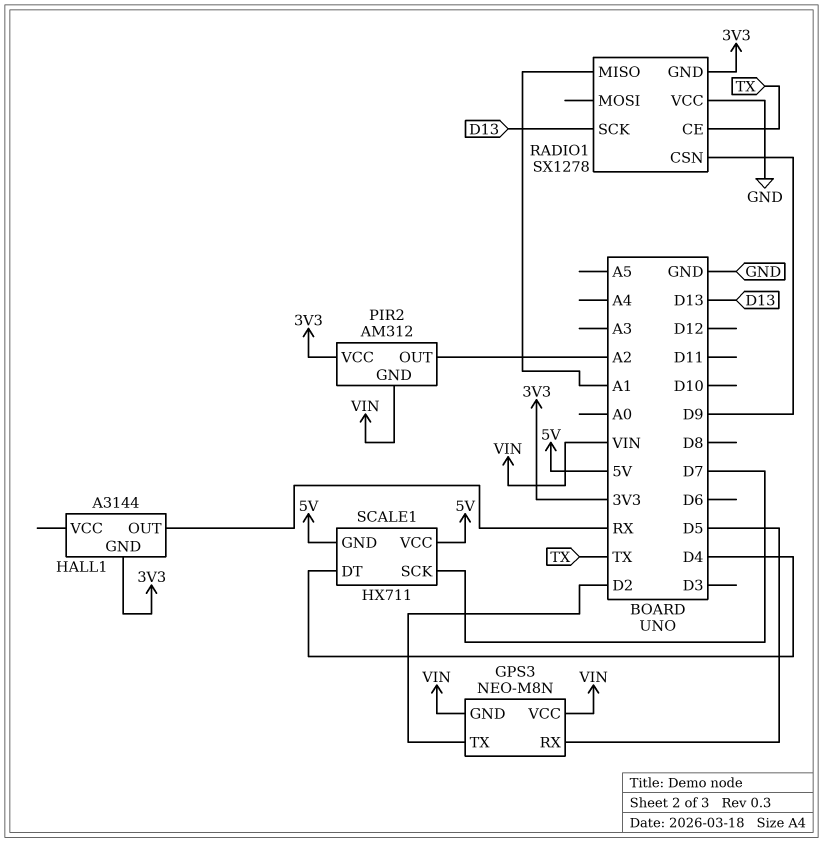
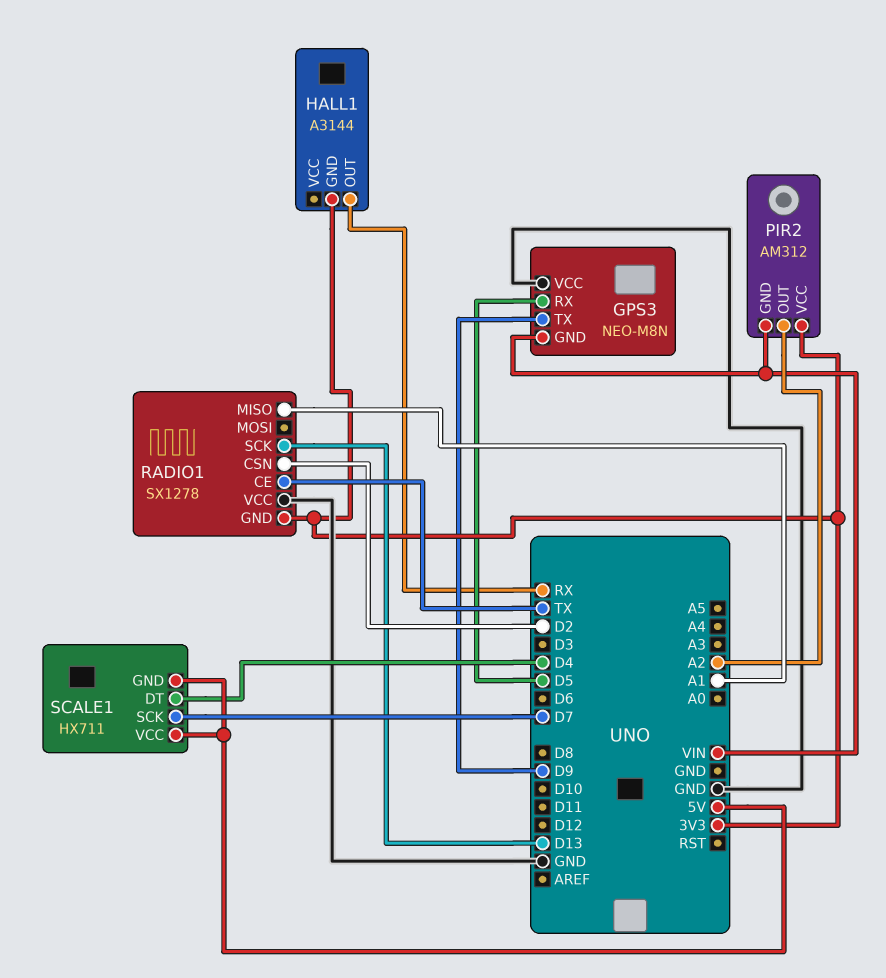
GPS3 pin TX: D2 -> D9
GPS3 pin VCC: VIN -> GND
RADIO1 pin CSN: D9 -> D2

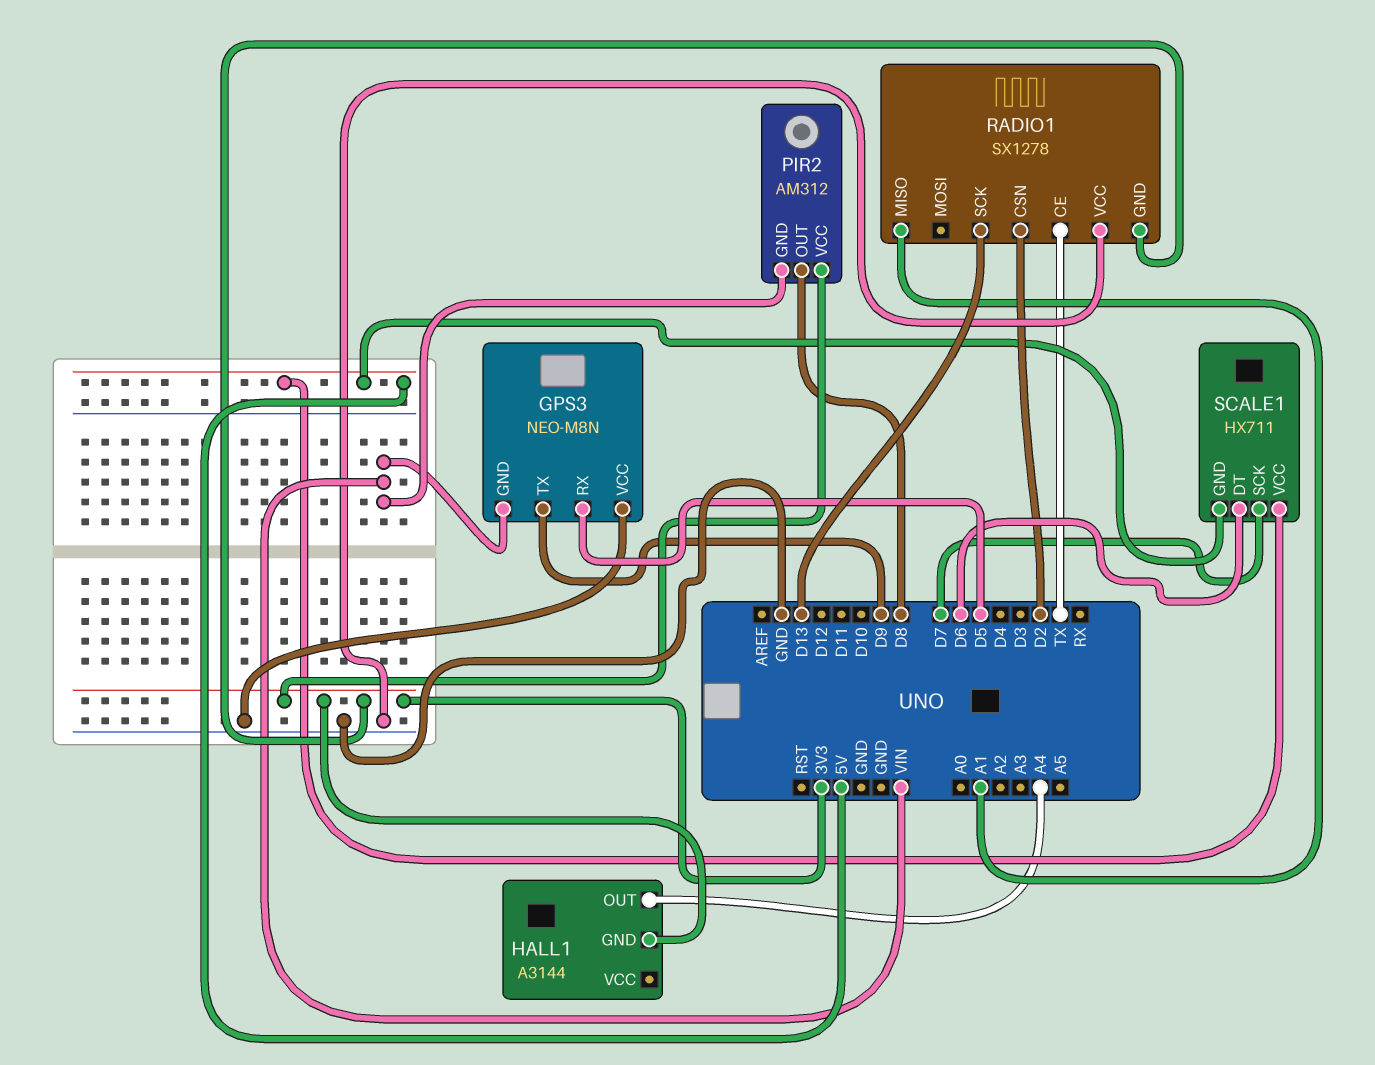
HALL1 pin OUT: RX -> A4
PIR2 pin OUT: A2 -> D8
SCALE1 pin DT: D4 -> D6

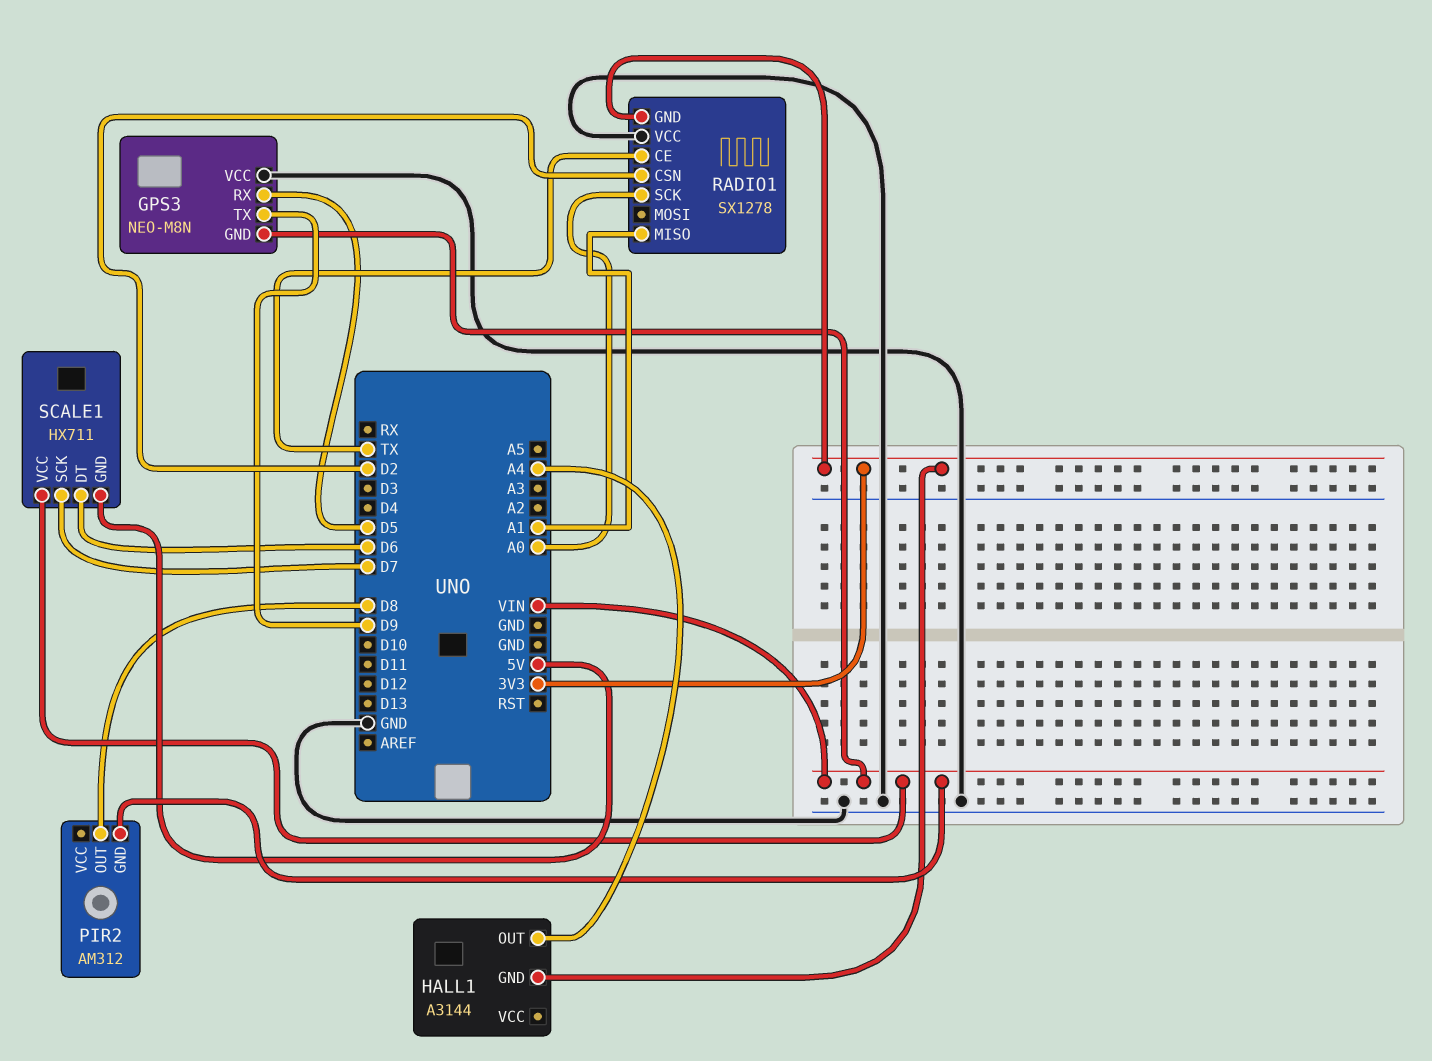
PIR2 pin VCC: 3V3 -> none
RADIO1 pin SCK: D13 -> A0
SCALE1 pin VCC: 5V -> VIN

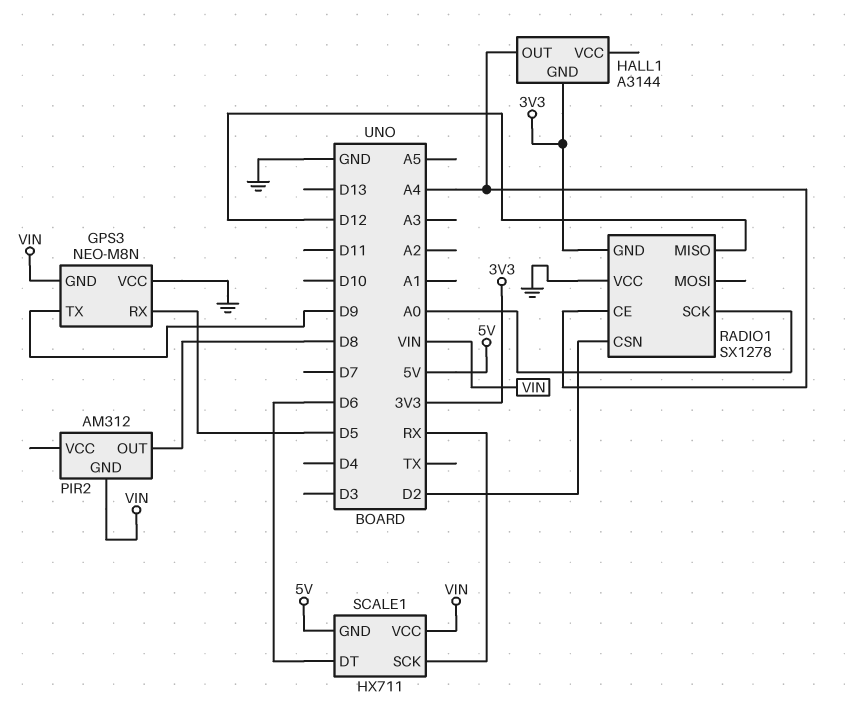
RADIO1 pin CE: TX -> A4
RADIO1 pin MISO: A1 -> D12
SCALE1 pin SCK: D7 -> RX

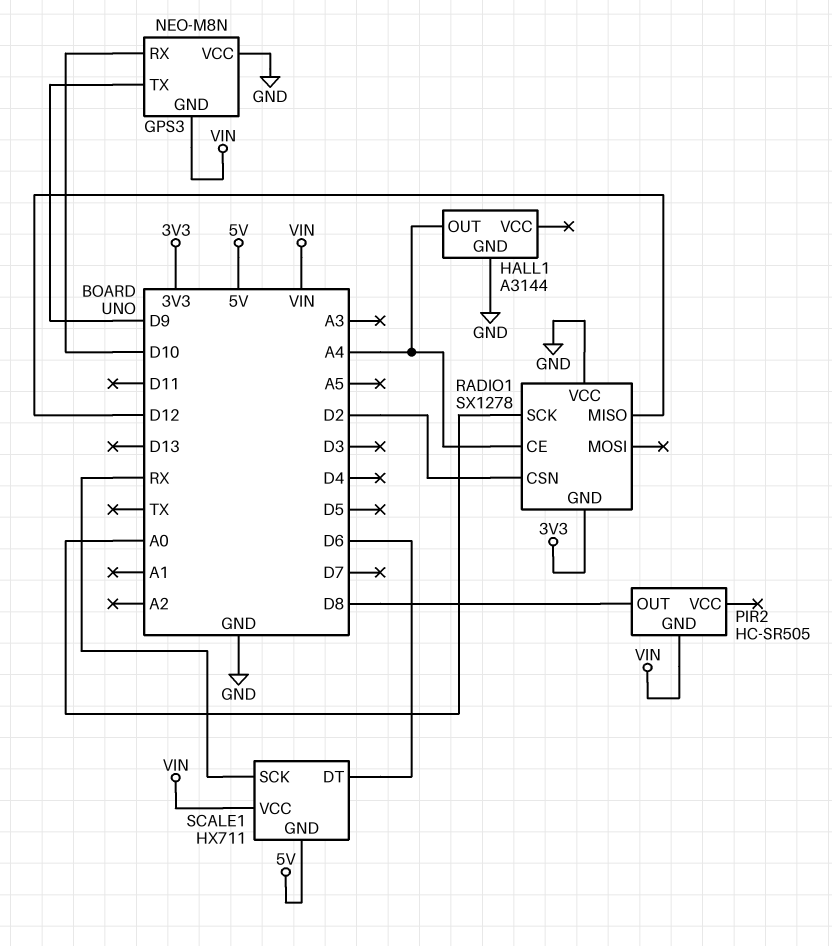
GPS3 pin RX: D5 -> D10
HALL1 pin GND: 3V3 -> GND
PIR2: AM312 -> HC-SR505

